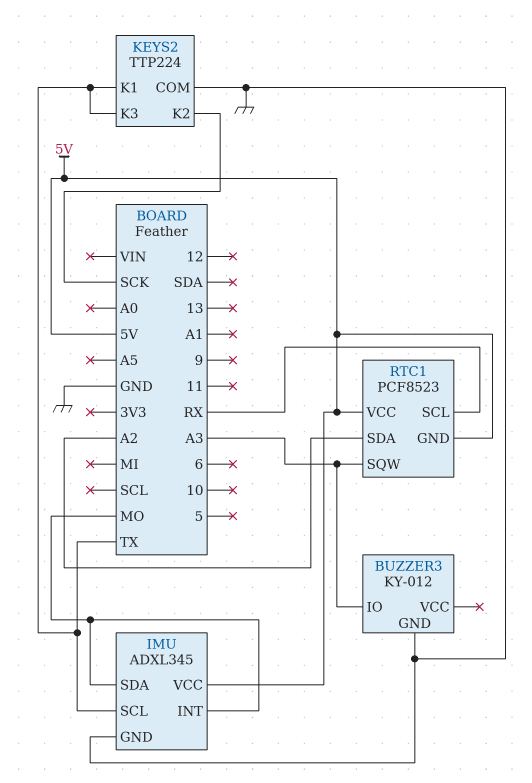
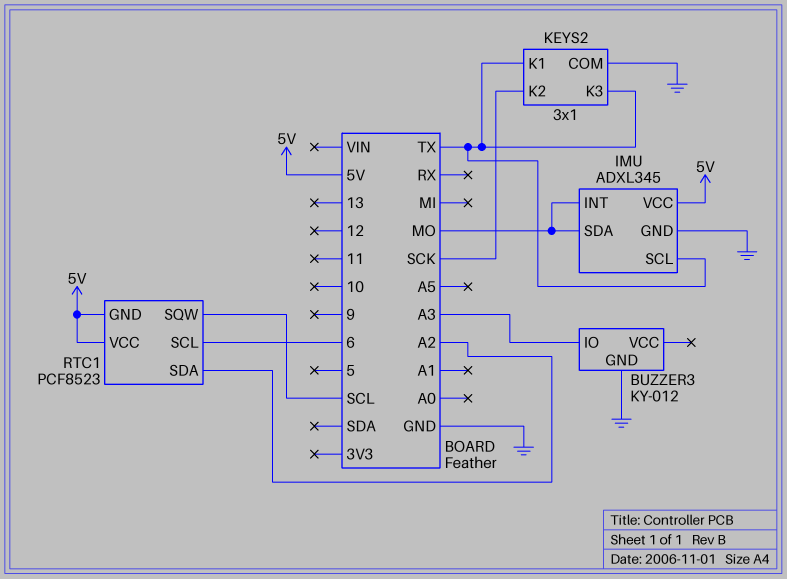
KEYS2: TTP224 -> 3x1
RTC1 pin SCL: RX -> 6
RTC1 pin SQW: A3 -> SCL

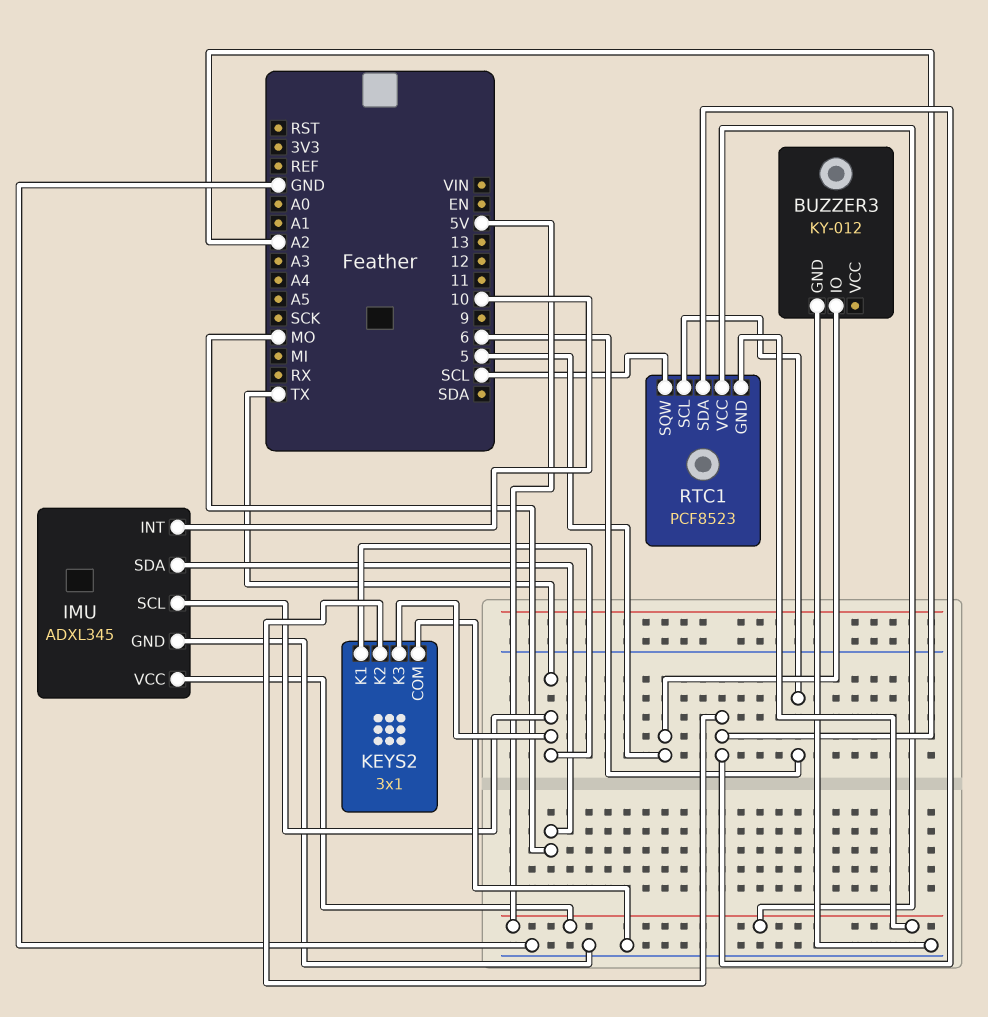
BUZZER3 pin IO: A3 -> 5
IMU pin INT: MO -> 10
KEYS2 pin K2: SCK -> A2

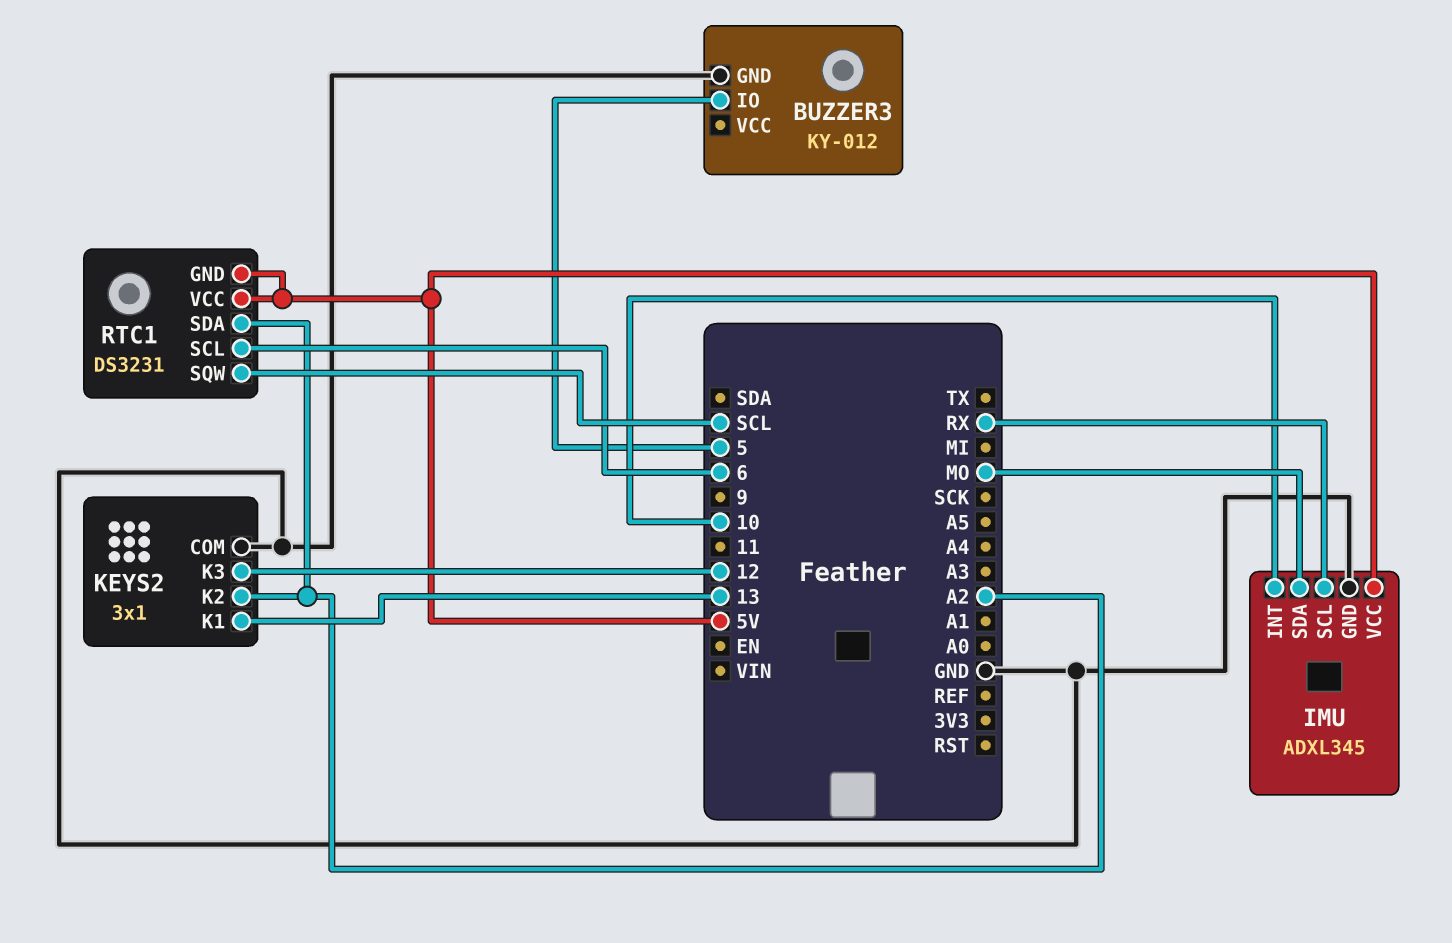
IMU pin SCL: TX -> RX
KEYS2 pin K1: TX -> 13
KEYS2 pin K3: TX -> 12
RTC1: PCF8523 -> DS3231

